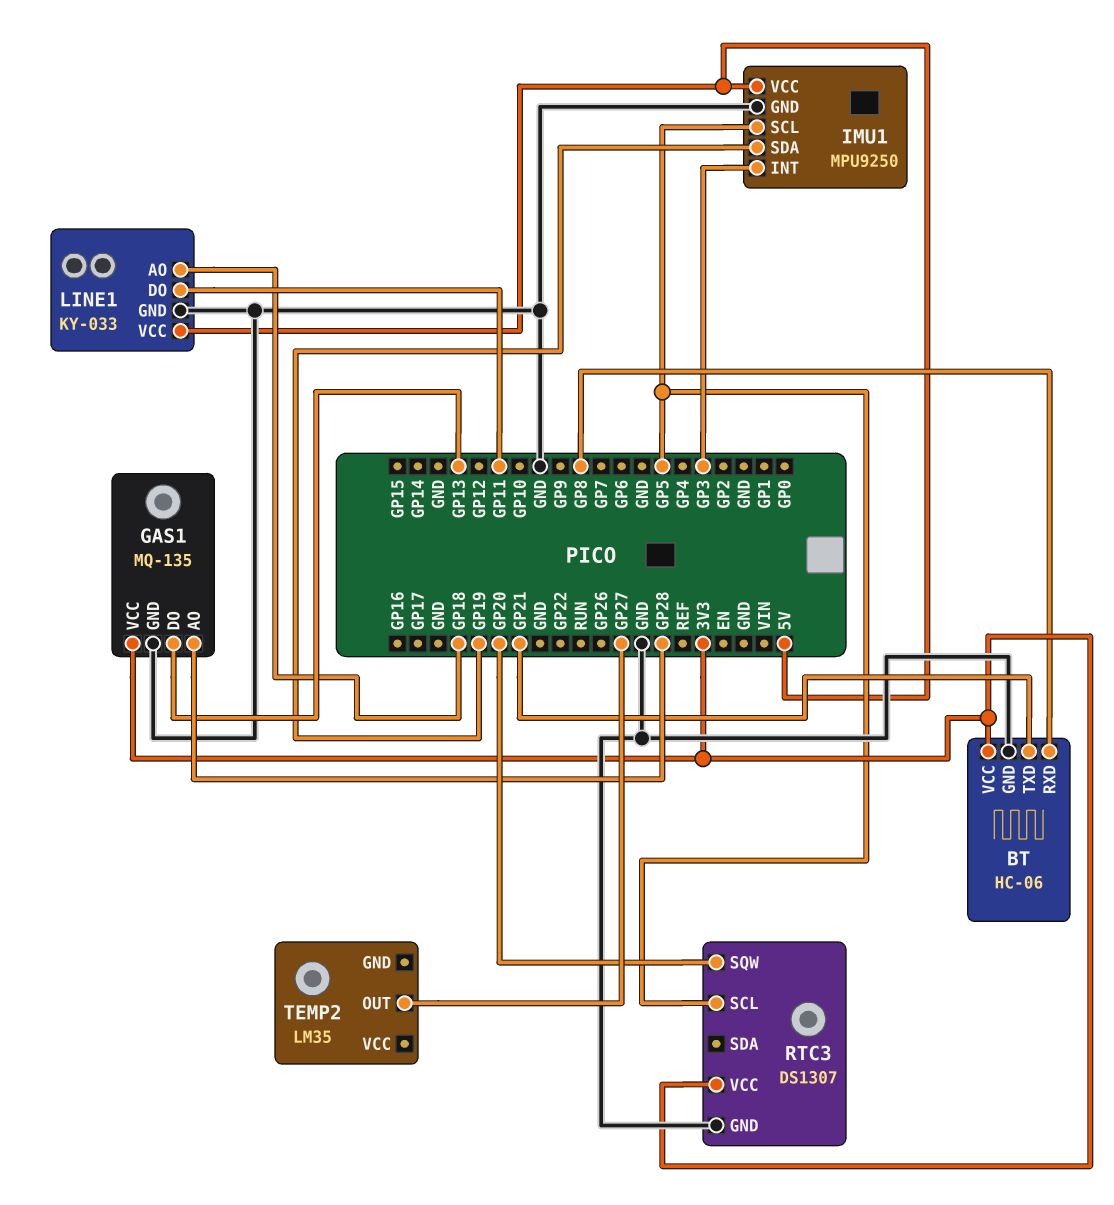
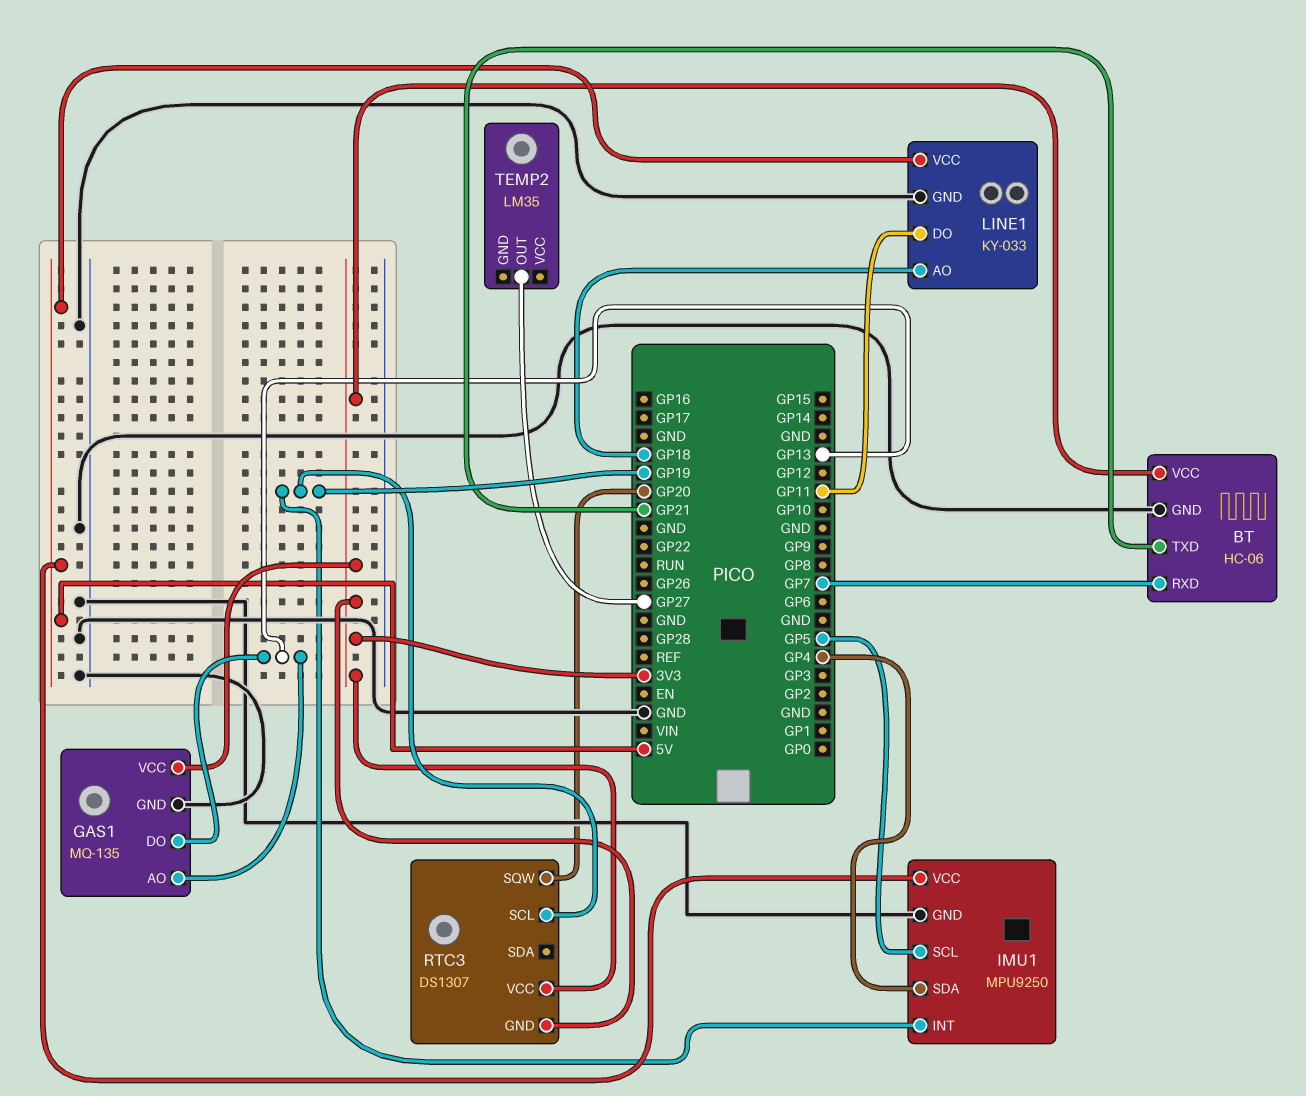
BT pin RXD: GP8 -> GP7
GAS1 pin AO: GP28 -> GP13
IMU1 pin INT: GP3 -> GP19
IMU1 pin SDA: GP19 -> GP4
RTC3 pin GND: GND -> 3V3
RTC3 pin SCL: GP5 -> GP19

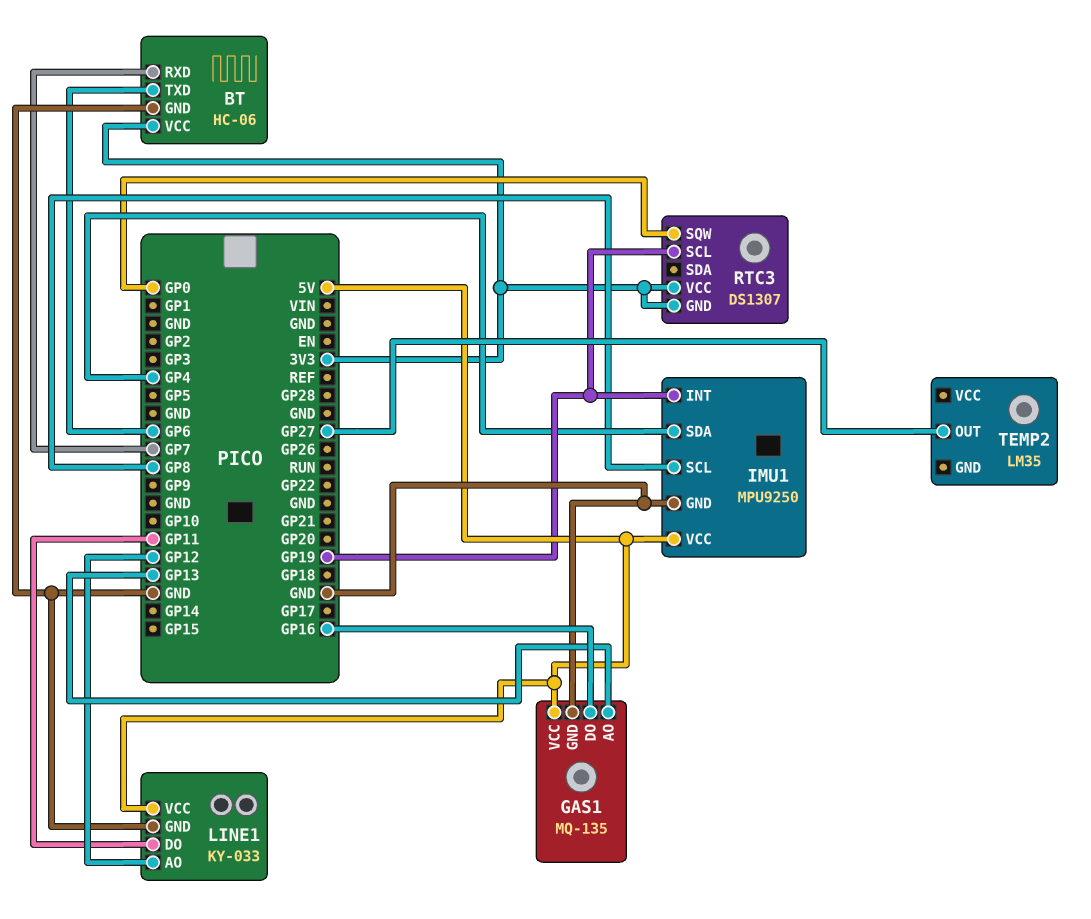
BT pin TXD: GP21 -> GP6
GAS1 pin DO: GP13 -> GP16
GAS1 pin VCC: 3V3 -> 5V
IMU1 pin SCL: GP5 -> GP8
LINE1 pin AO: GP18 -> GP12
RTC3 pin SQW: GP20 -> GP0

